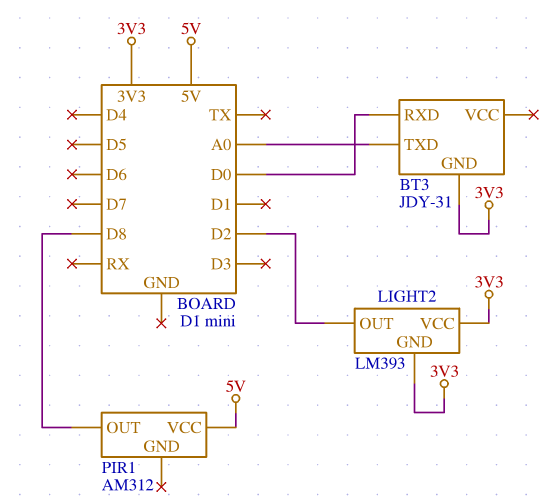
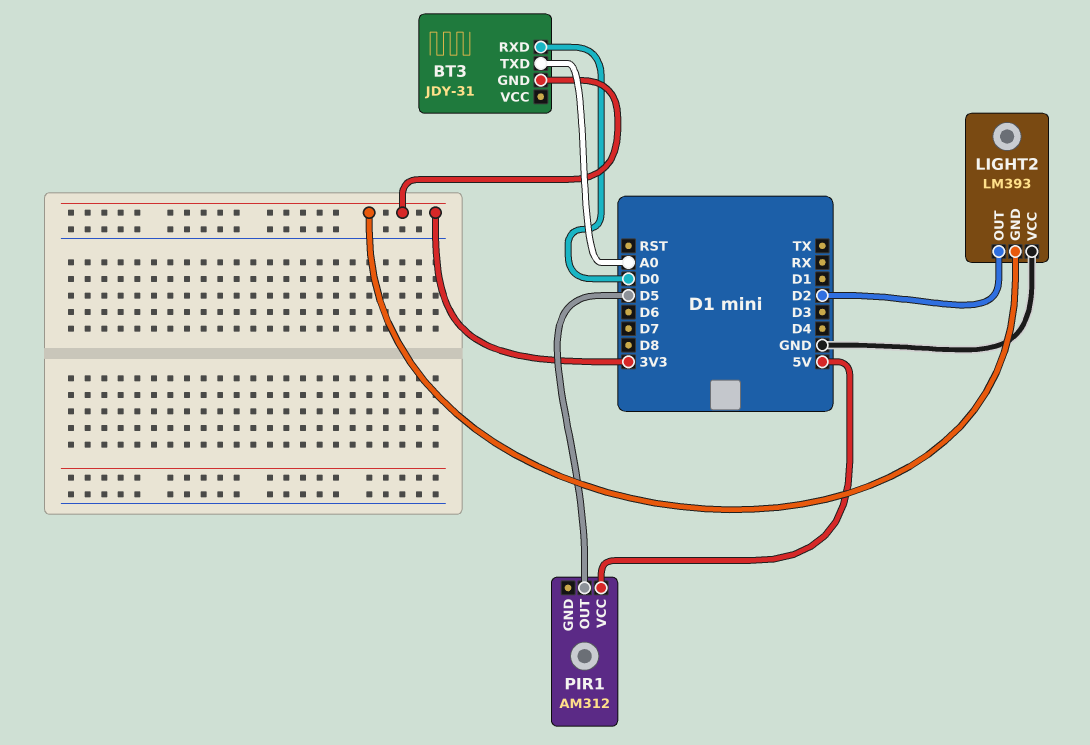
LIGHT2 pin VCC: 3V3 -> GND
PIR1 pin OUT: D8 -> D5

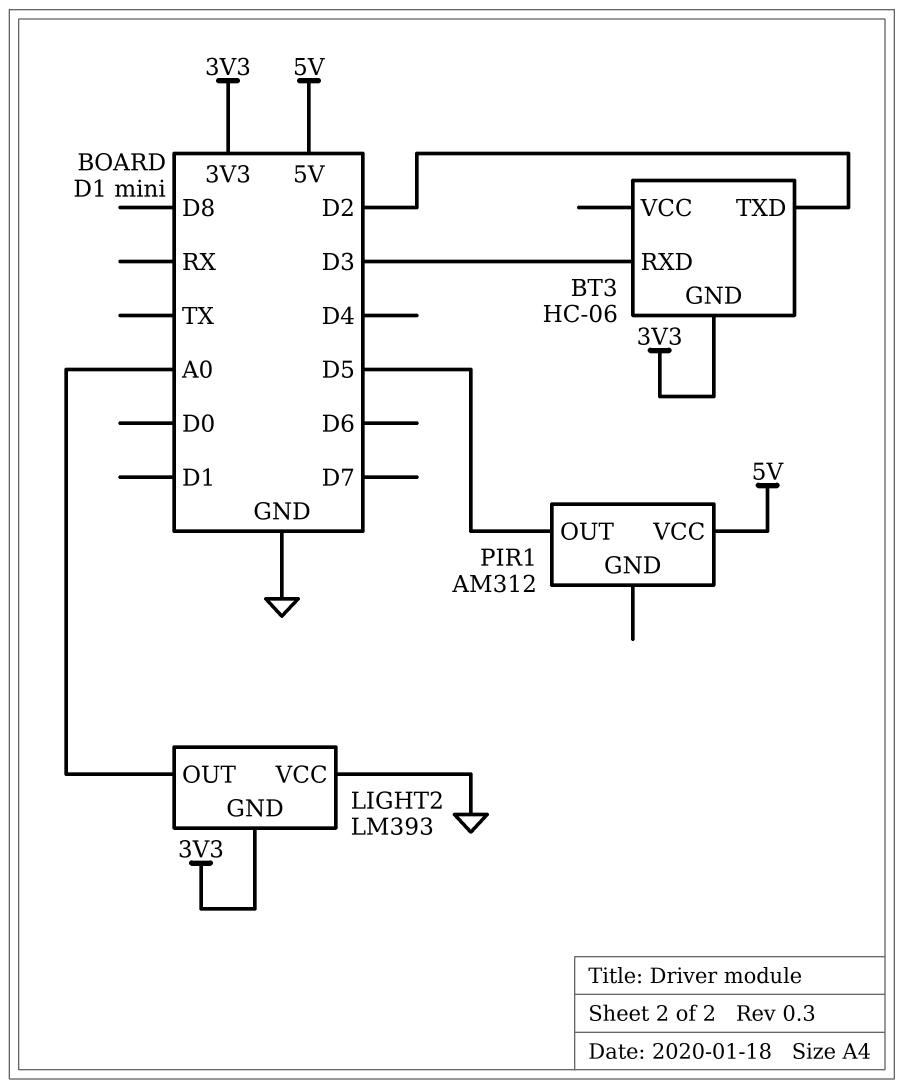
BT3: JDY-31 -> HC-06
BT3 pin RXD: D0 -> D3
BT3 pin TXD: A0 -> D2
LIGHT2 pin OUT: D2 -> A0

